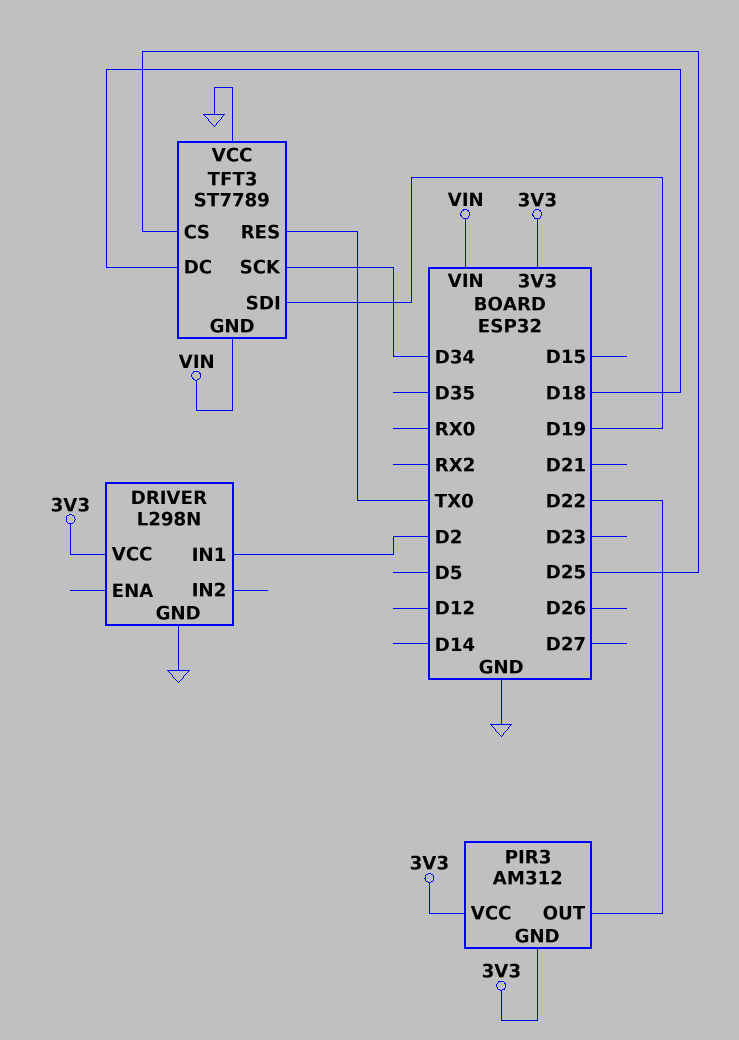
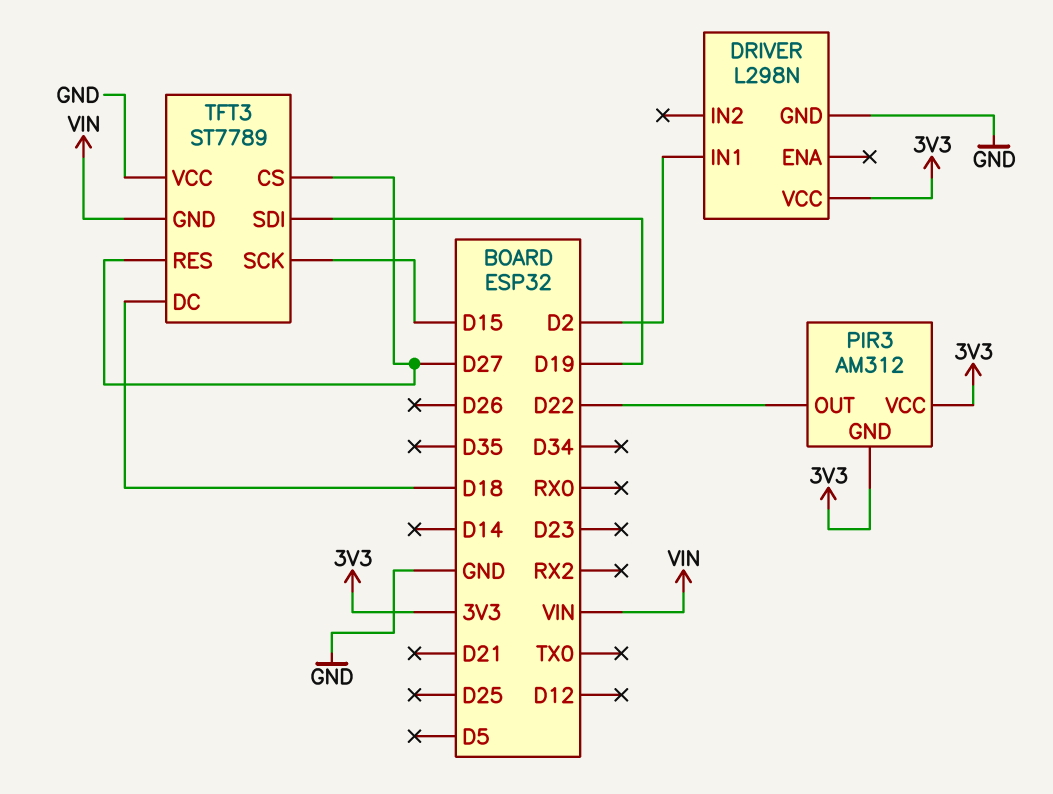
TFT3 pin CS: D25 -> D27
TFT3 pin RES: TX0 -> D27
TFT3 pin SCK: D34 -> D15

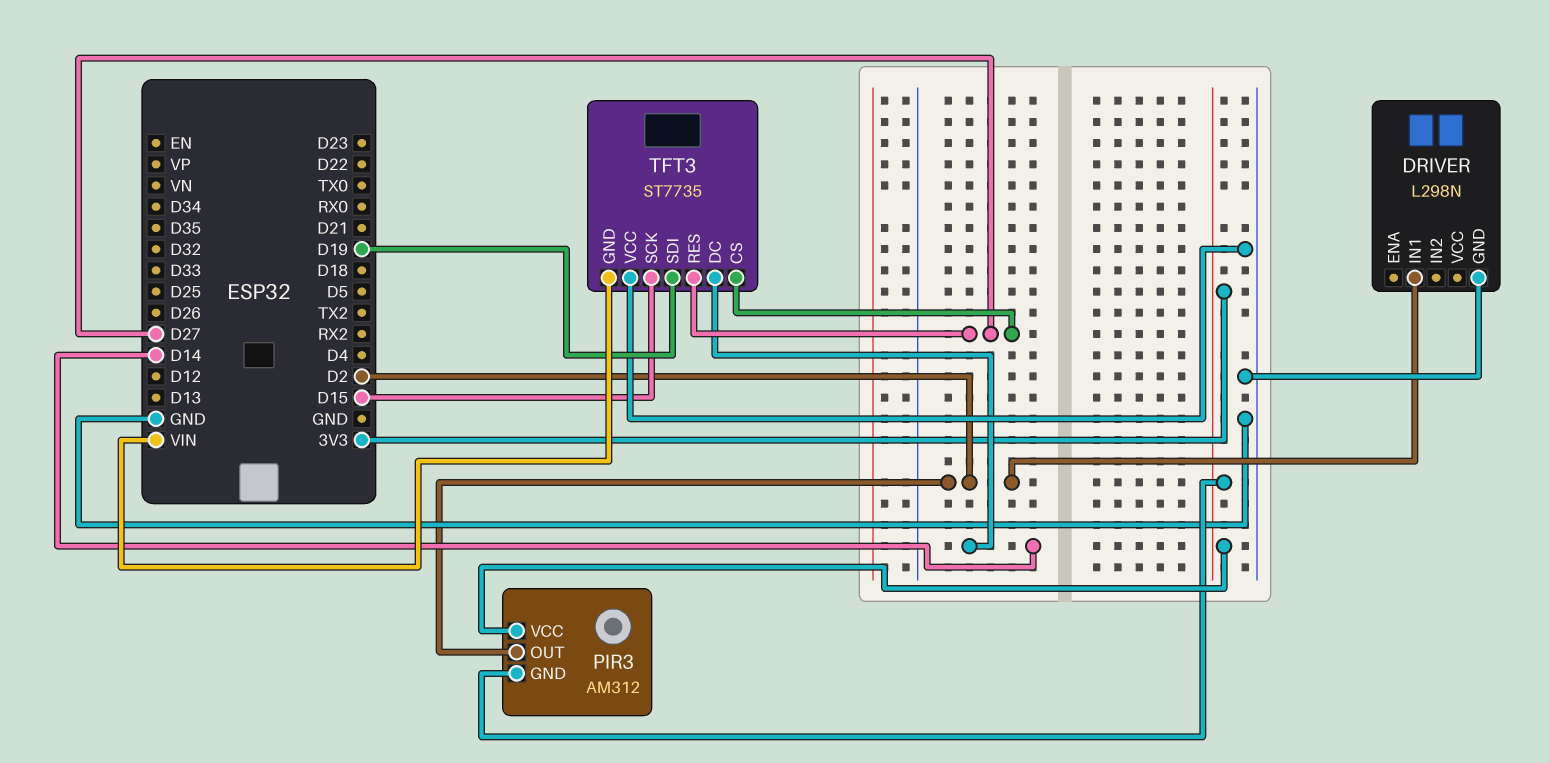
DRIVER pin VCC: 3V3 -> none
PIR3 pin OUT: D22 -> D2
TFT3: ST7789 -> ST7735
TFT3 pin DC: D18 -> D14

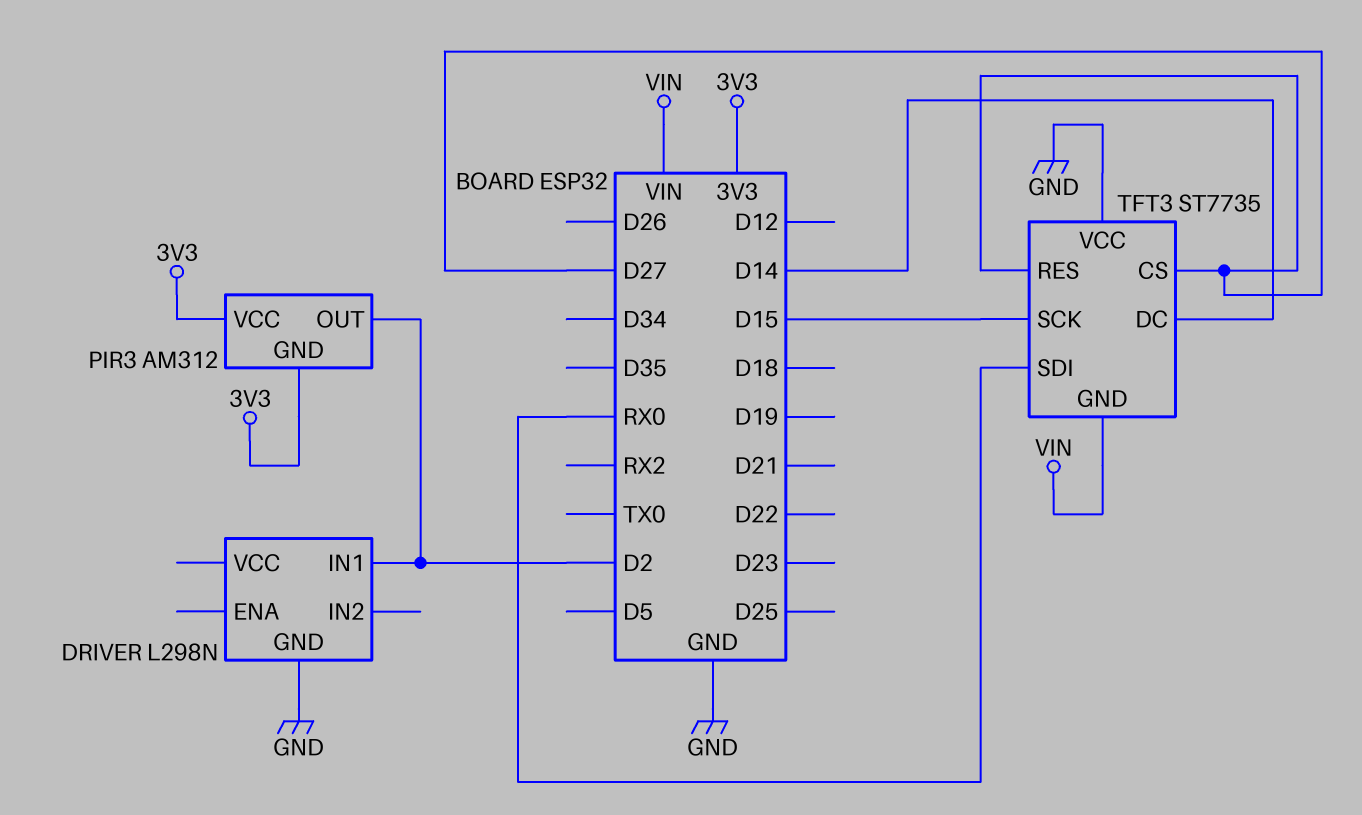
TFT3 pin SDI: D19 -> RX0

